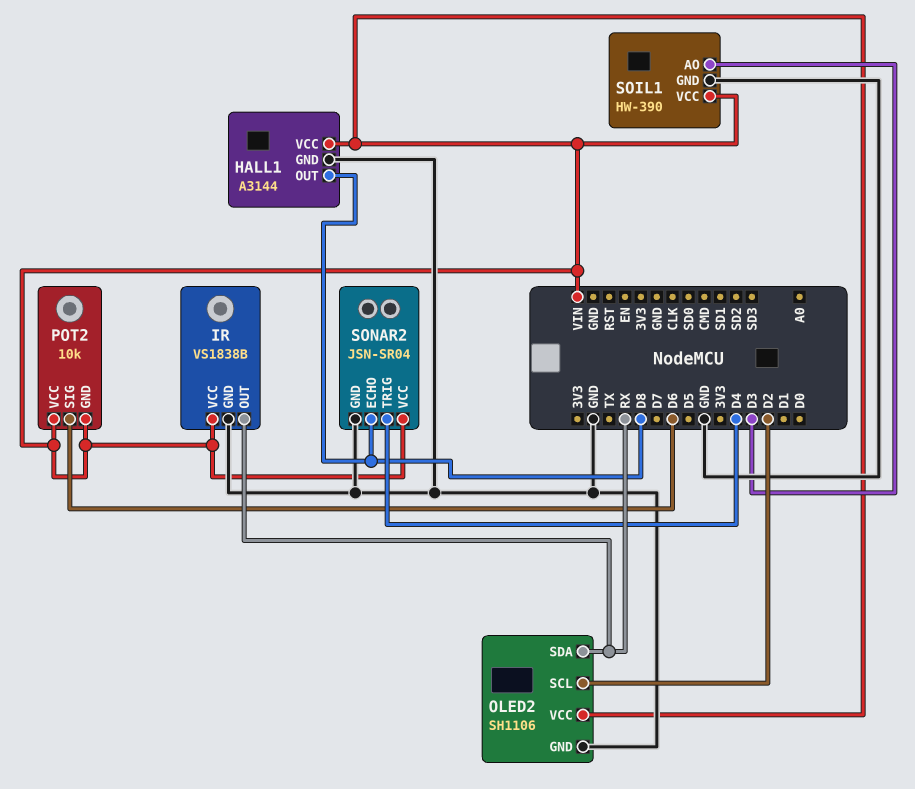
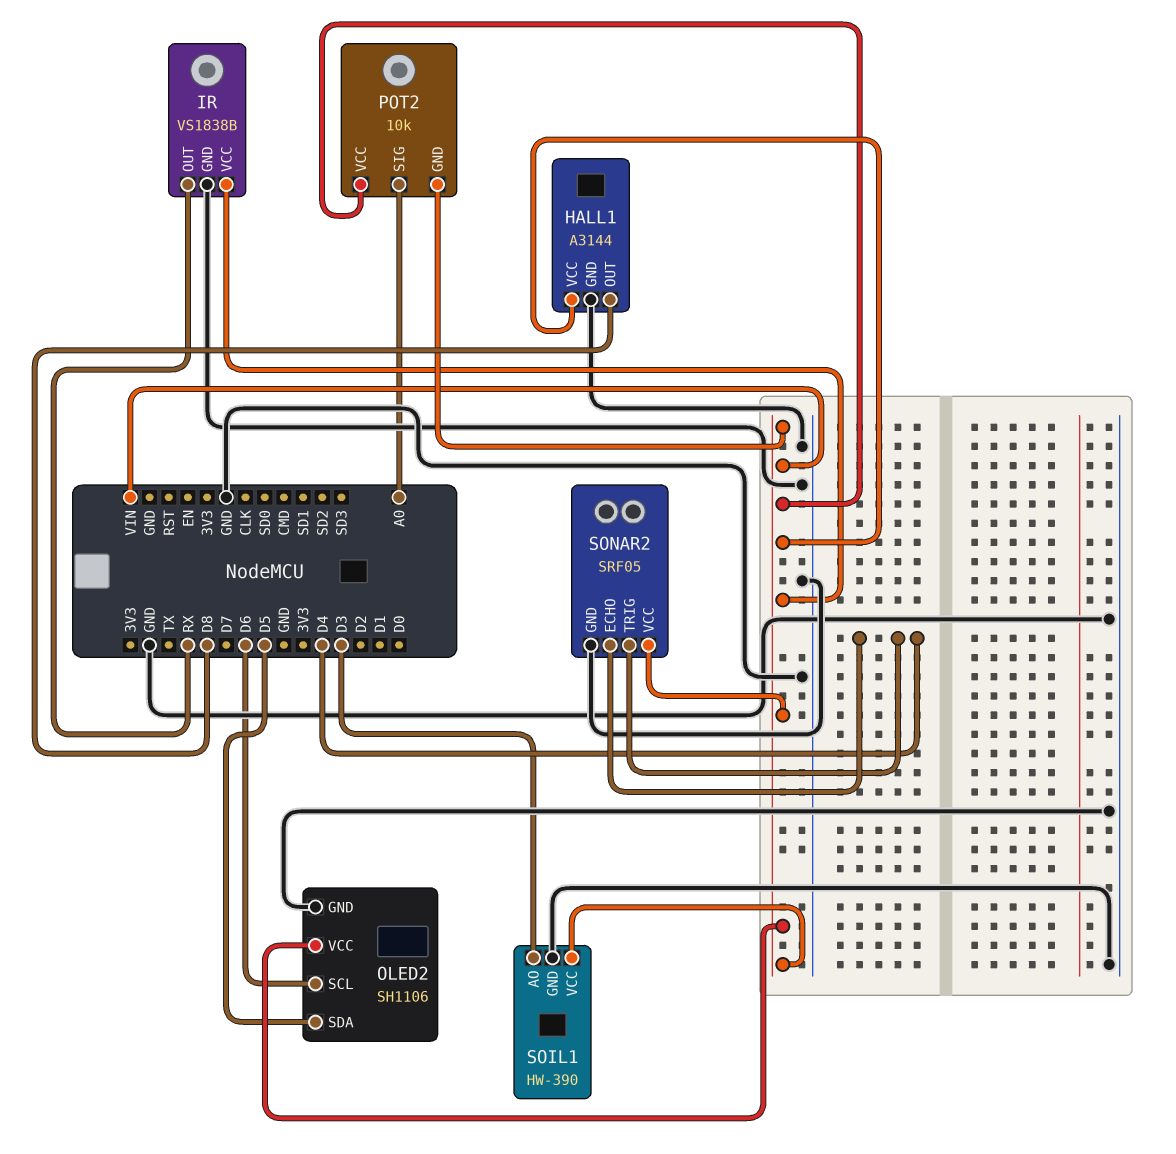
OLED2 pin SCL: D2 -> D6
OLED2 pin SDA: RX -> D5
POT2 pin SIG: D6 -> A0
SONAR2: JSN-SR04 -> SRF05
SONAR2 pin ECHO: D8 -> D4

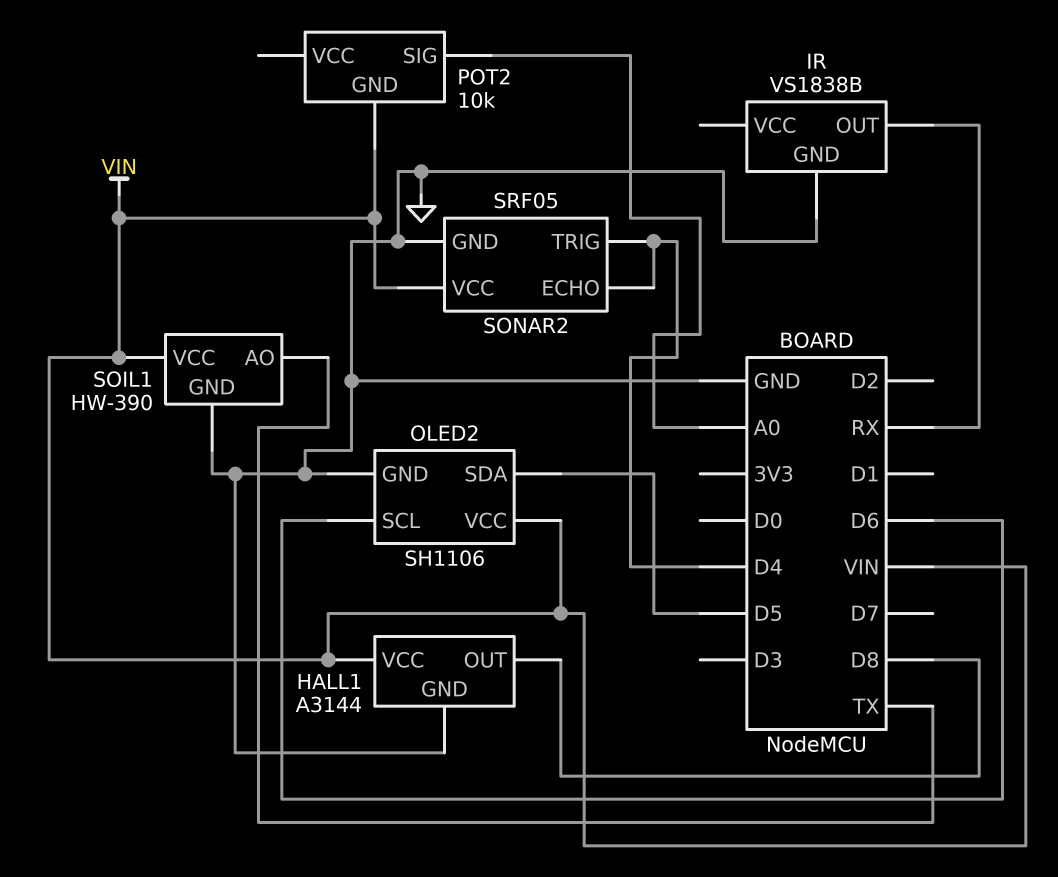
IR pin VCC: VIN -> none
POT2 pin VCC: VIN -> none
SOIL1 pin AO: D3 -> TX

